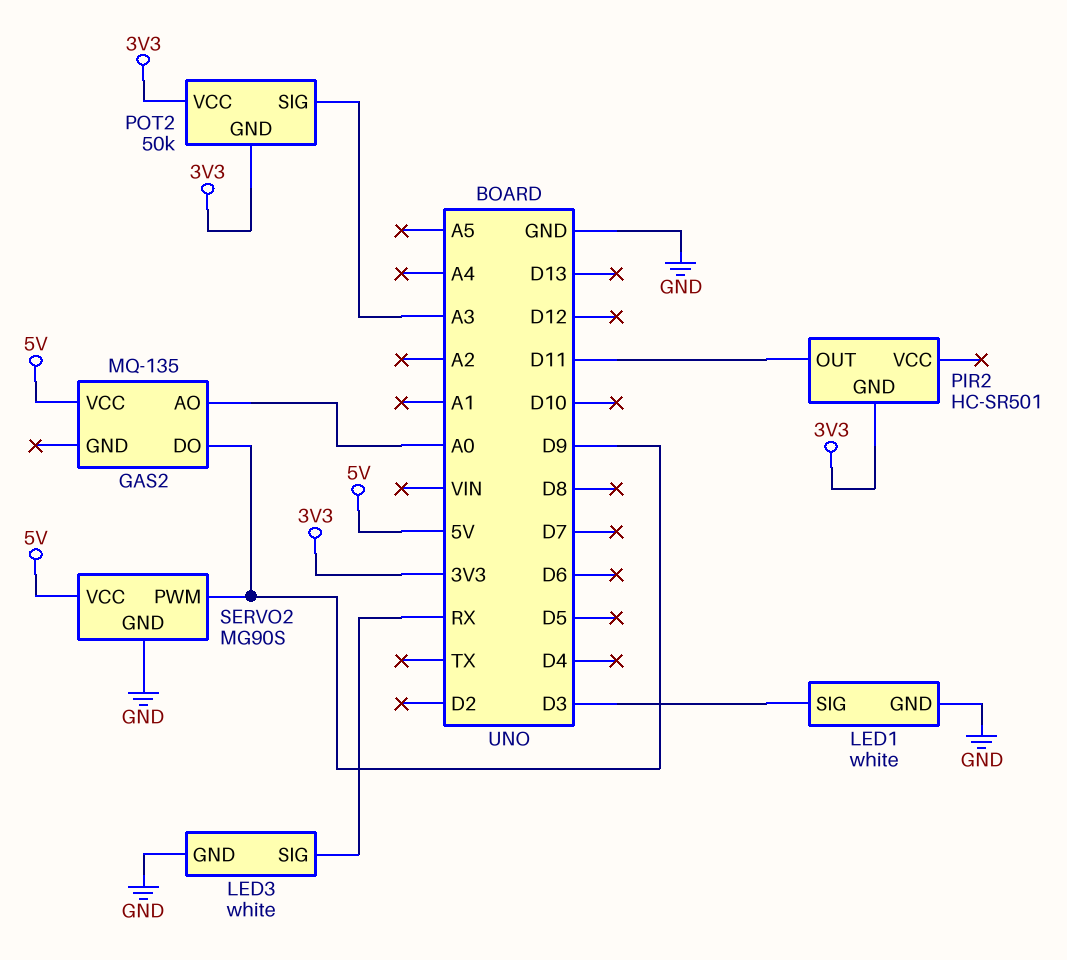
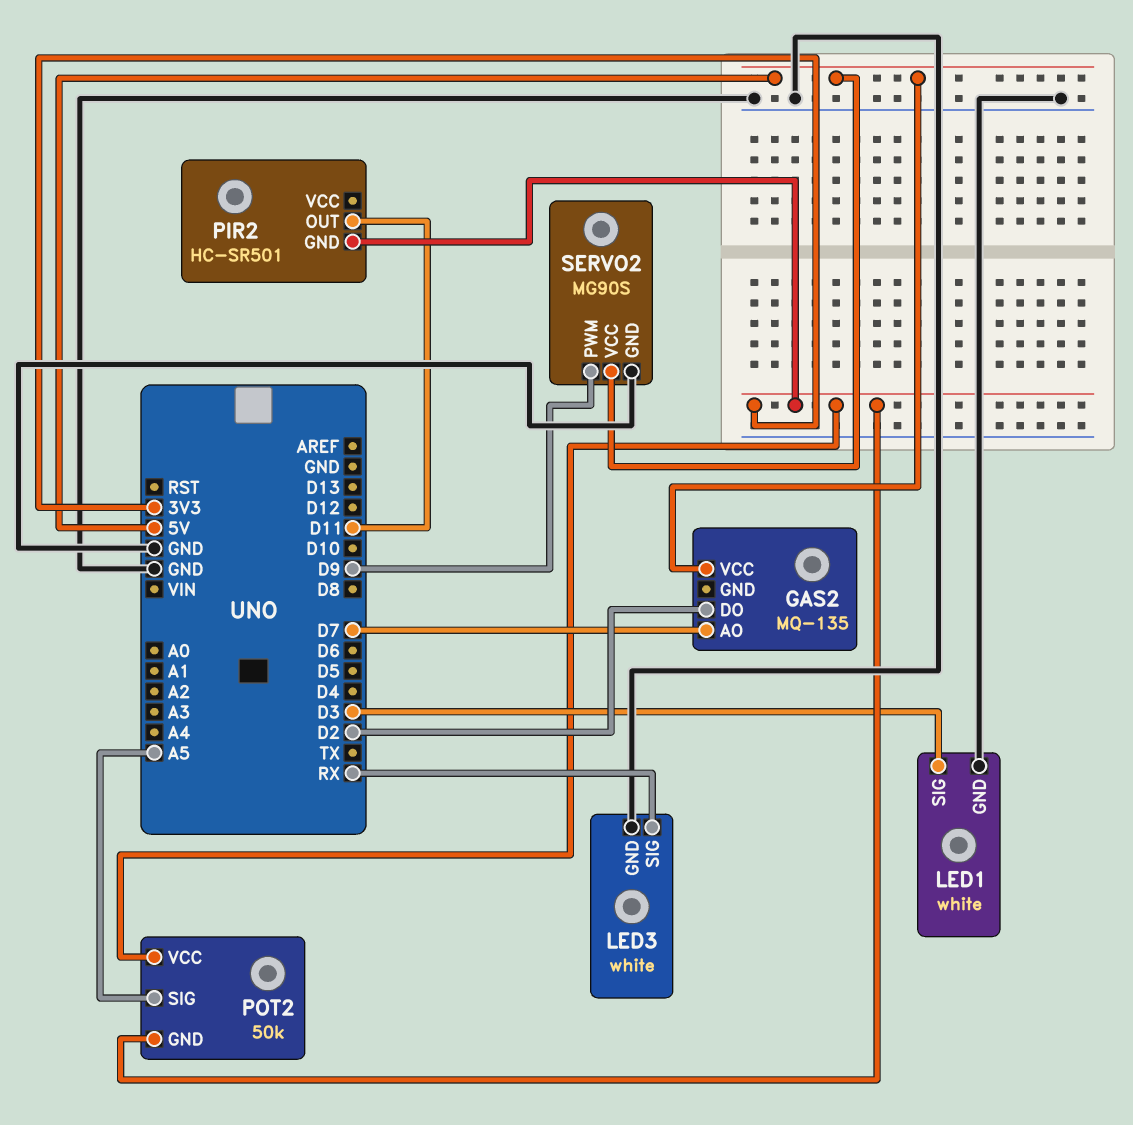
GAS2 pin AO: A0 -> D7
GAS2 pin DO: D9 -> D2
POT2 pin SIG: A3 -> A5

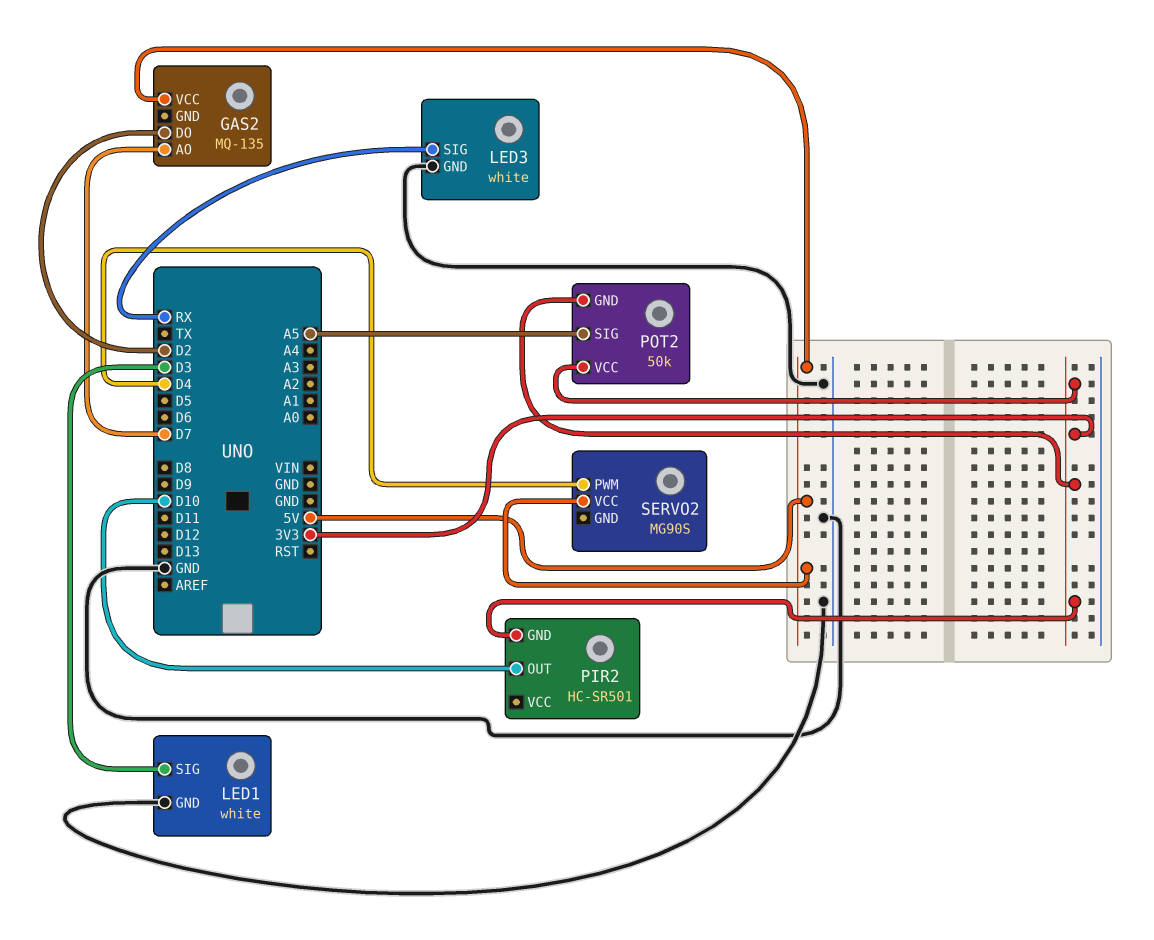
PIR2 pin OUT: D11 -> D10
SERVO2 pin GND: GND -> none
SERVO2 pin PWM: D9 -> D4

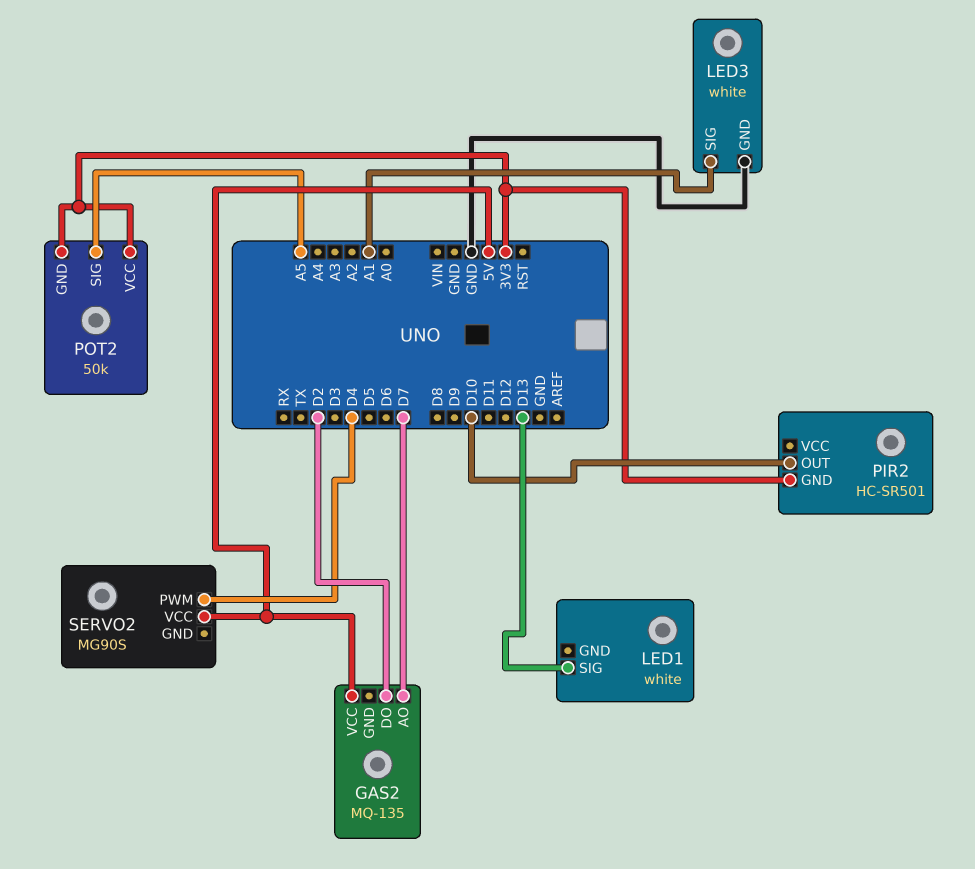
LED1 pin GND: GND -> none
LED1 pin SIG: D3 -> D13
LED3 pin SIG: RX -> A1

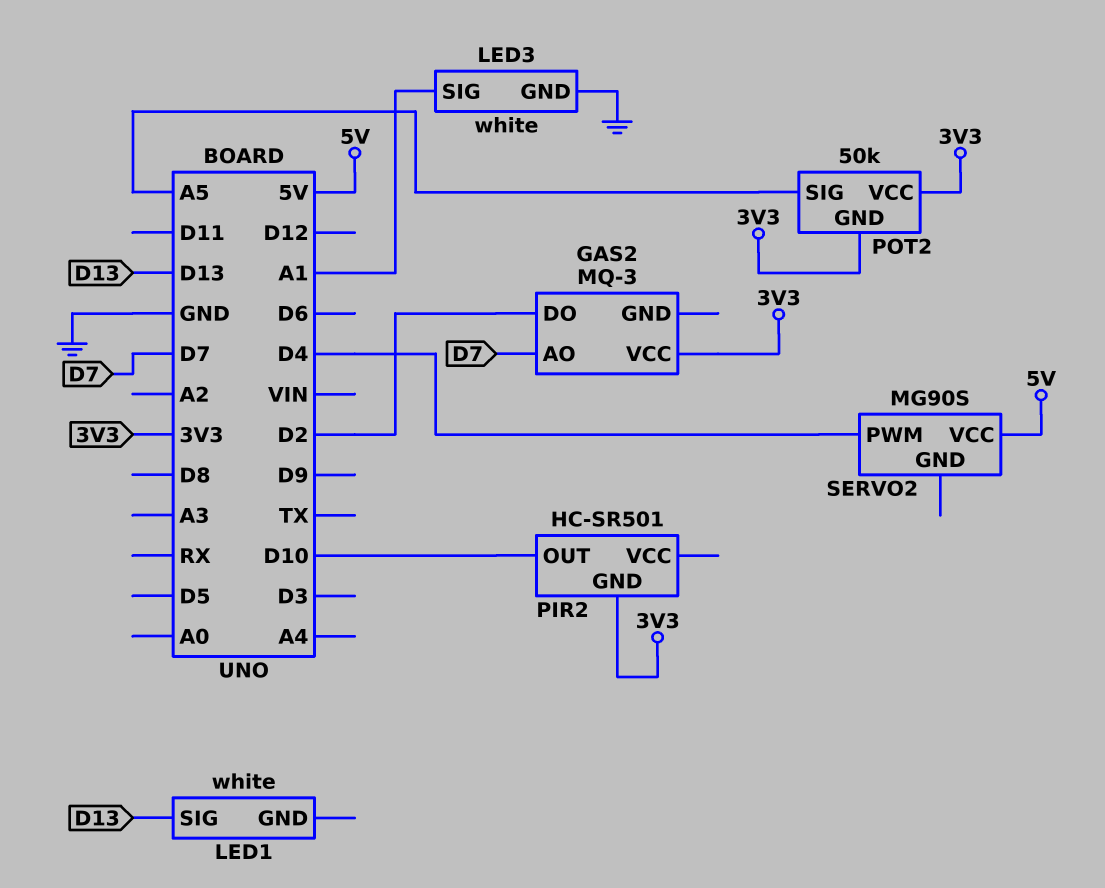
GAS2: MQ-135 -> MQ-3
GAS2 pin VCC: 5V -> 3V3

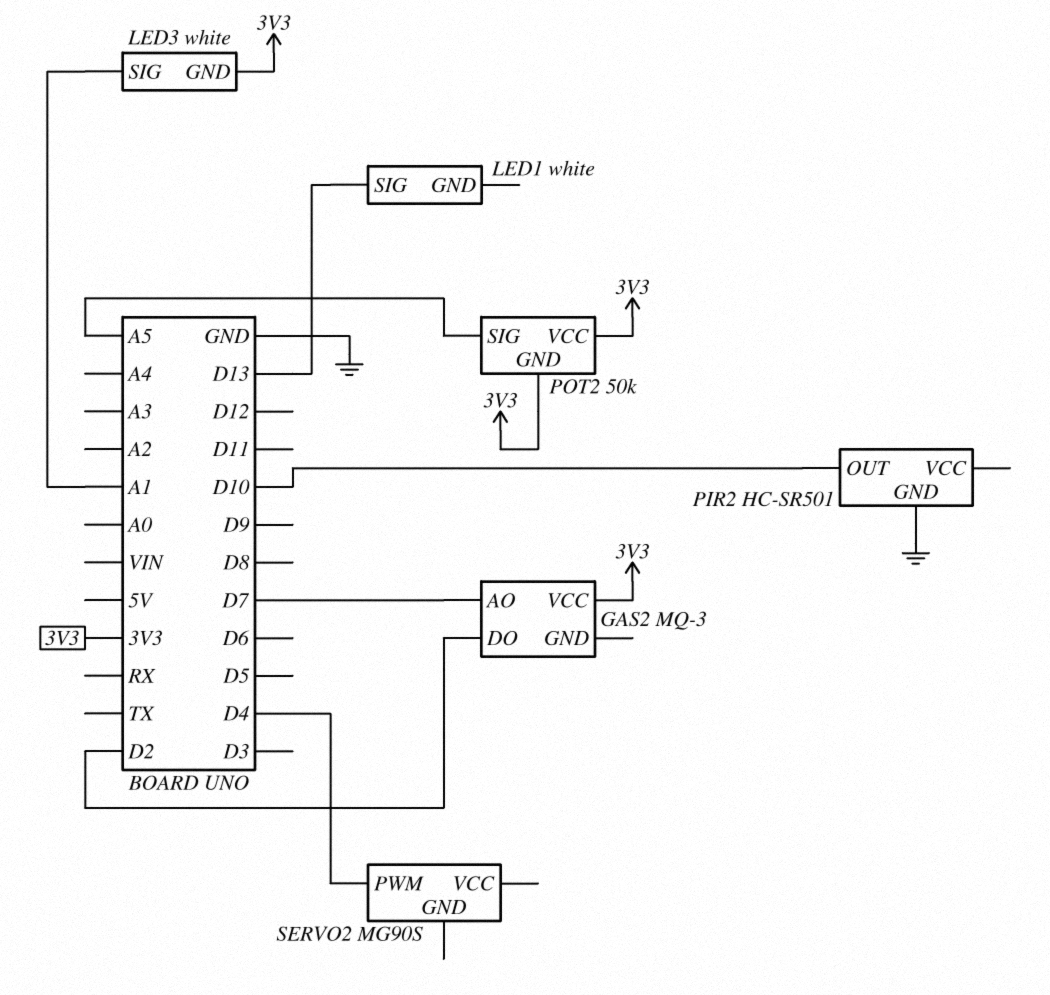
LED3 pin GND: GND -> 3V3
PIR2 pin GND: 3V3 -> GND
SERVO2 pin VCC: 5V -> none

